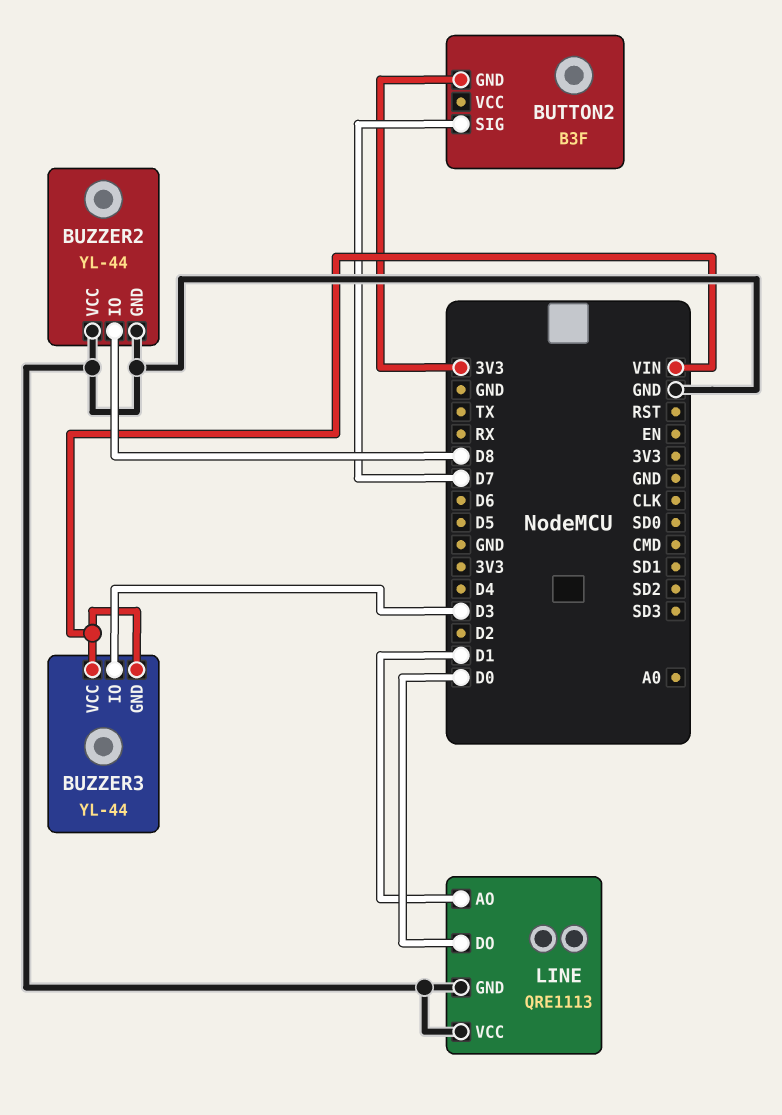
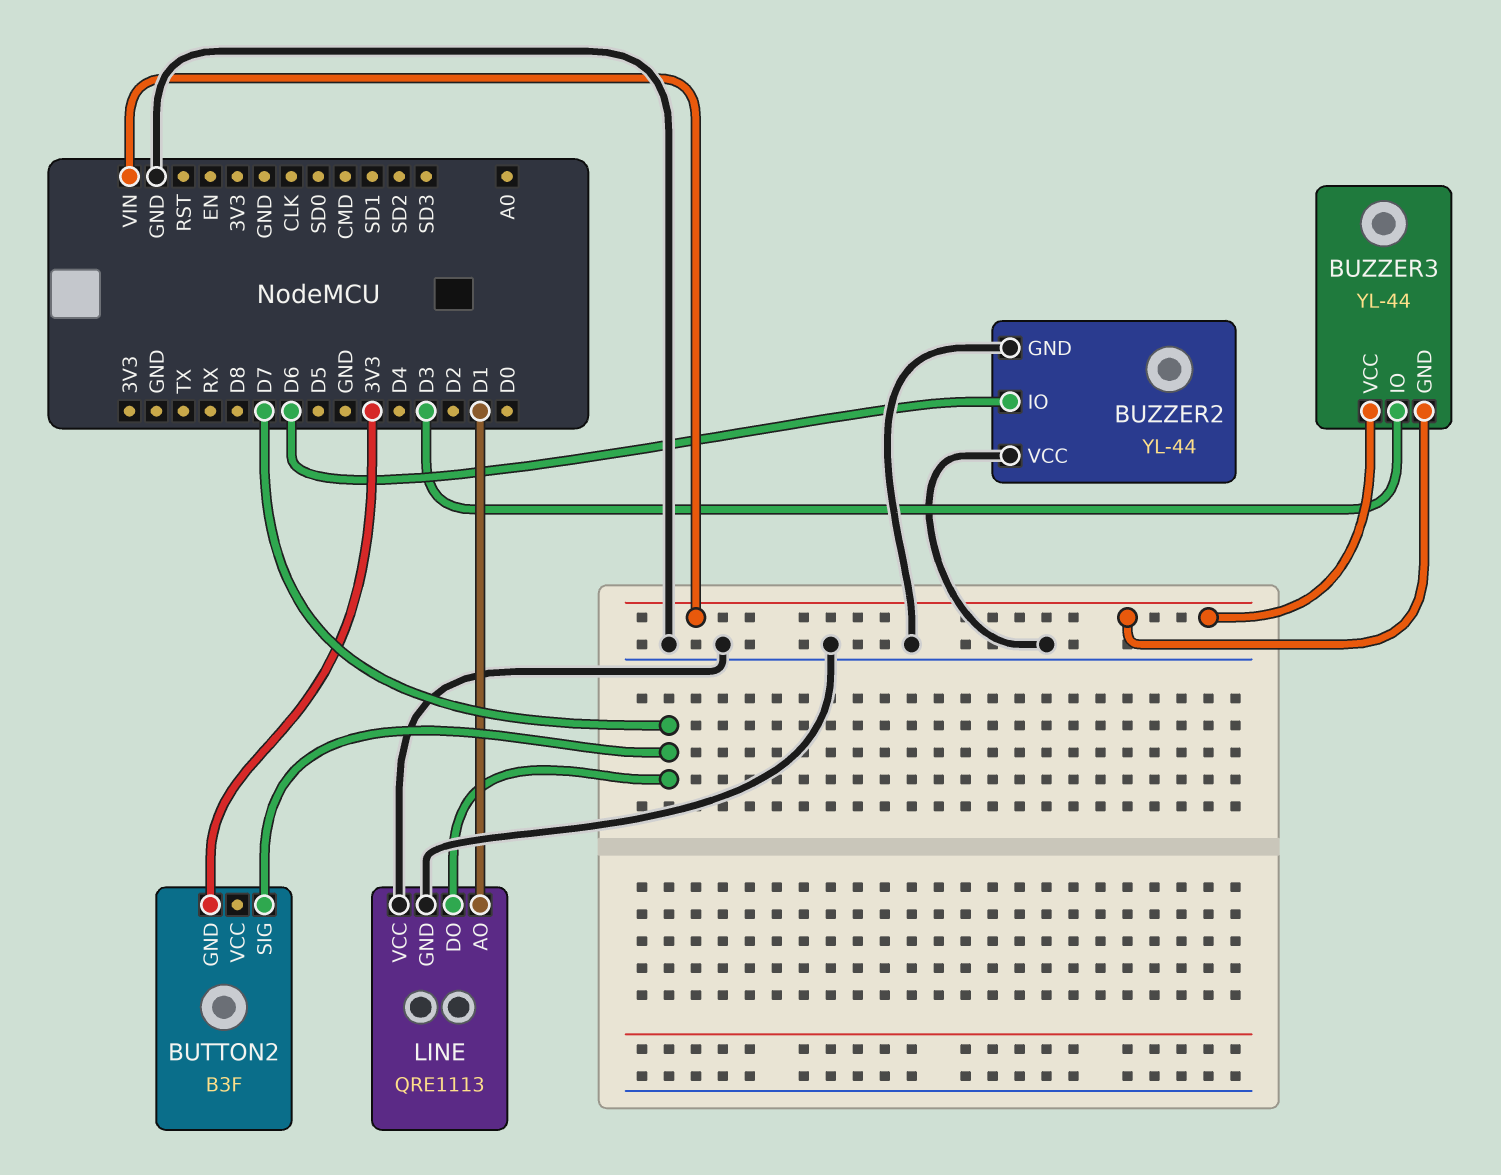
BUZZER2 pin IO: D8 -> D6
LINE pin DO: D0 -> D7

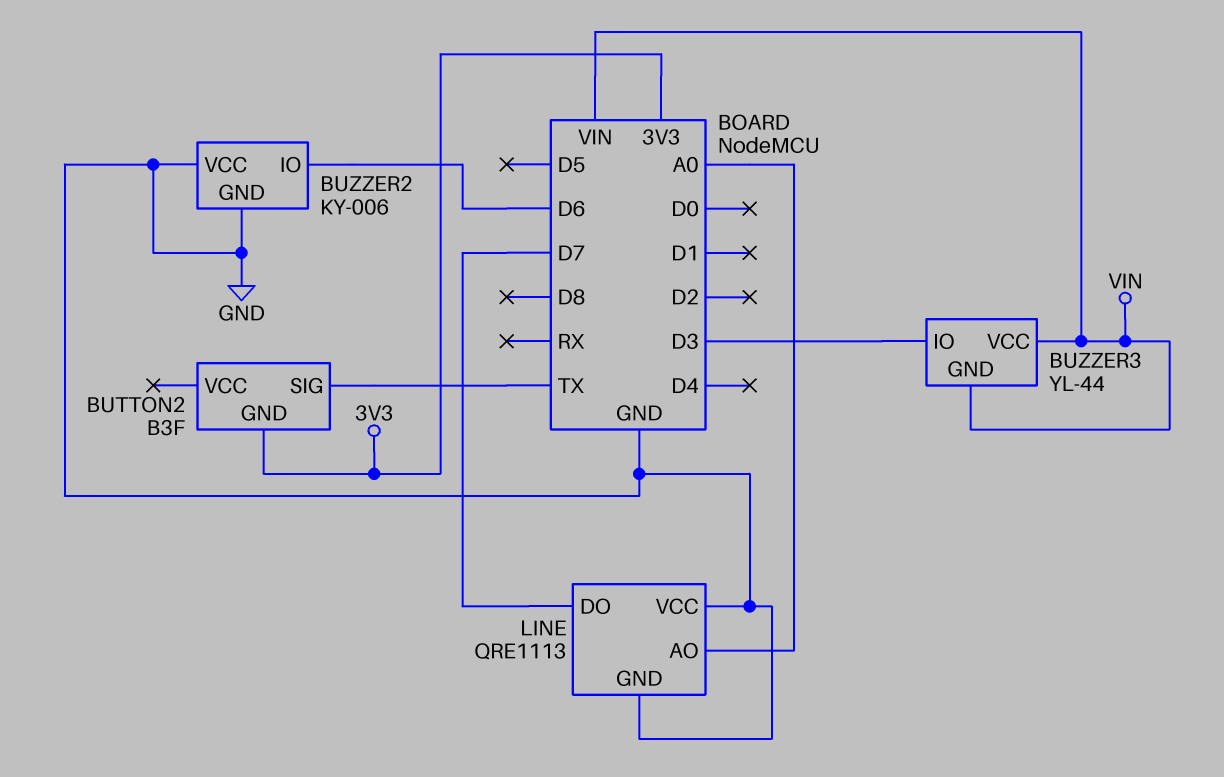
BUTTON2 pin SIG: D7 -> TX
BUZZER2: YL-44 -> KY-006
LINE pin AO: D1 -> A0

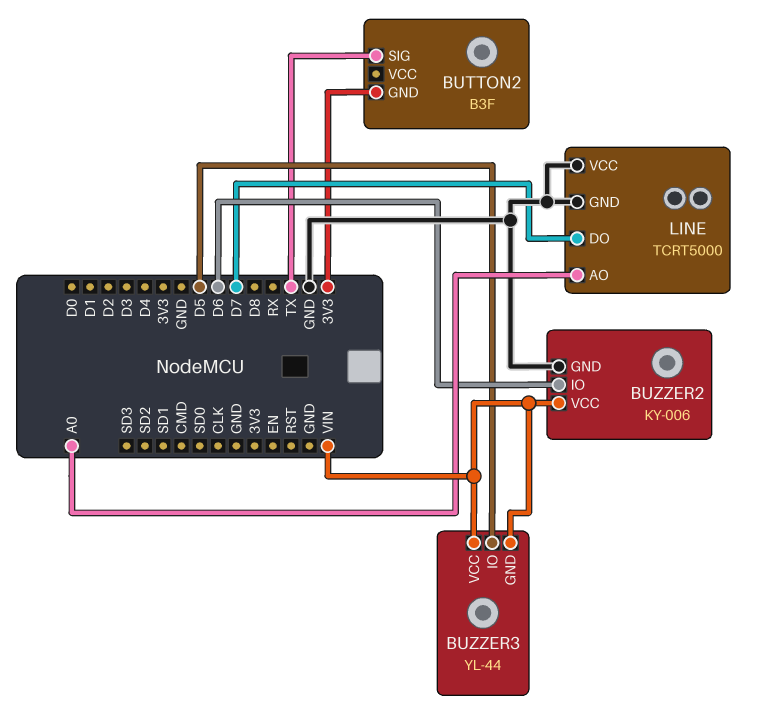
BUZZER2 pin VCC: GND -> VIN
BUZZER3 pin IO: D3 -> D5
LINE: QRE1113 -> TCRT5000

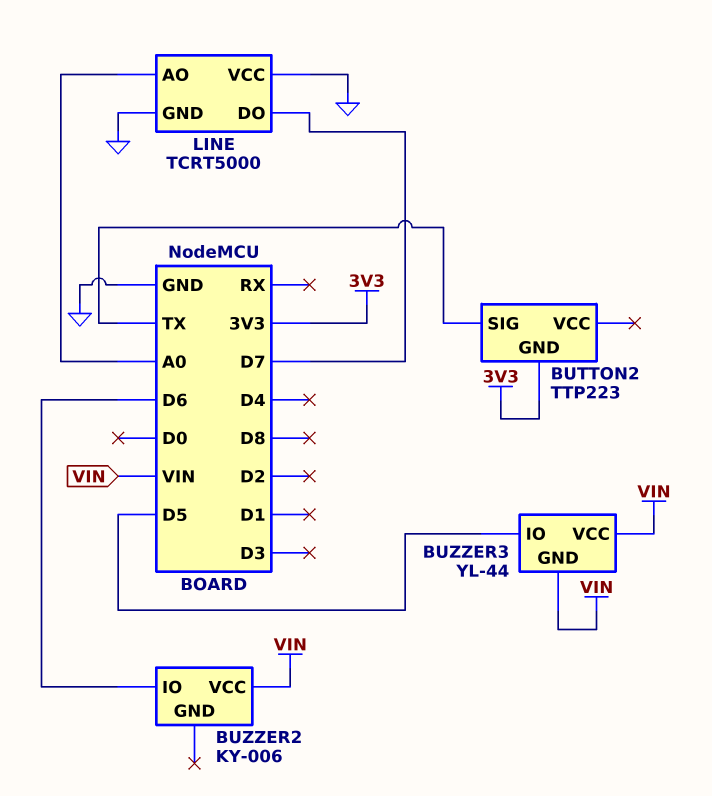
BUTTON2: B3F -> TTP223
BUZZER2 pin GND: GND -> none

